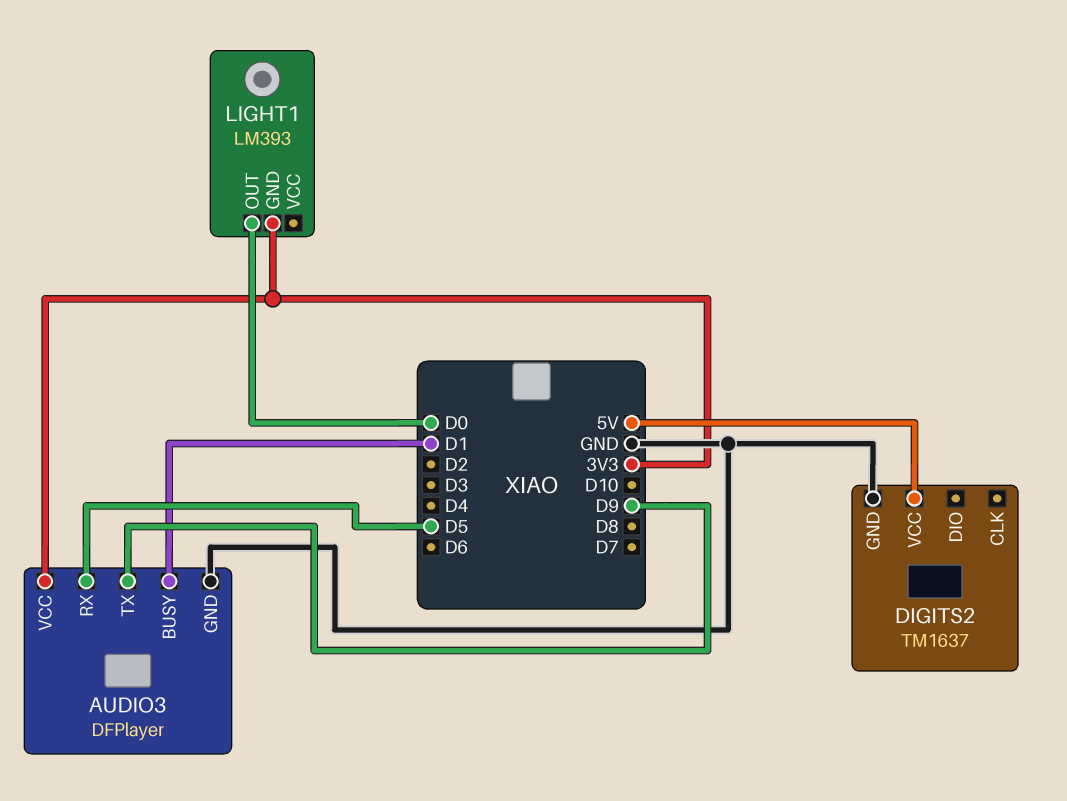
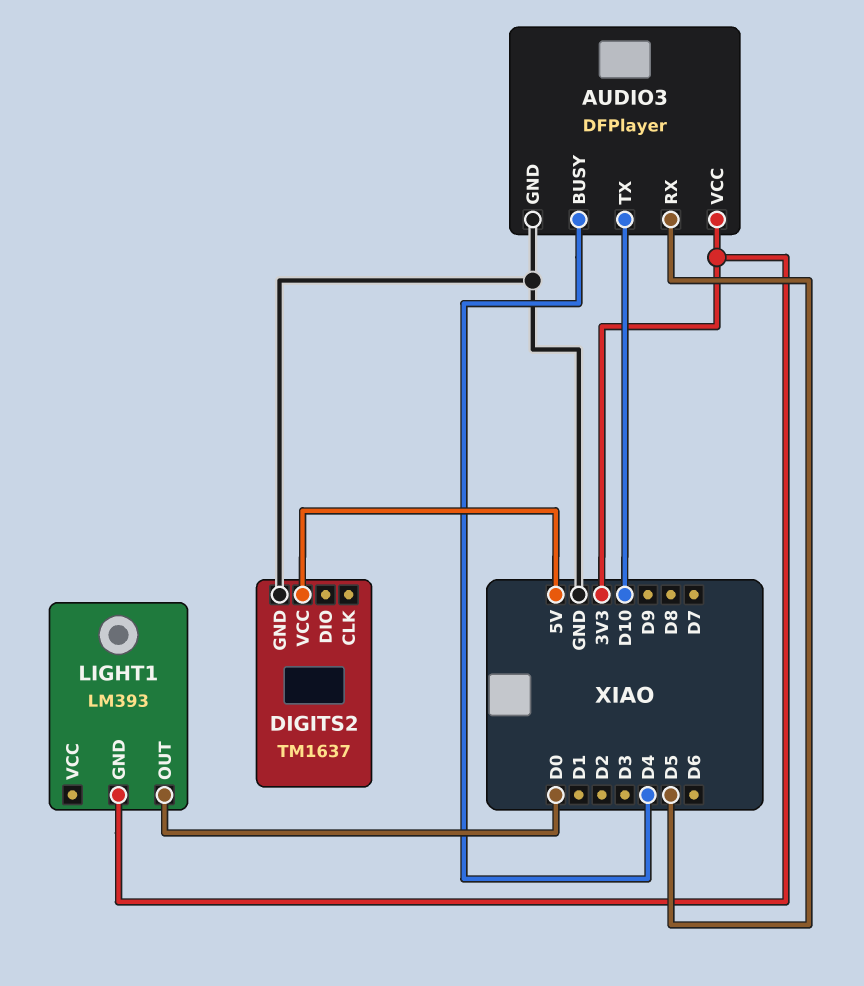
AUDIO3 pin BUSY: D1 -> D4
AUDIO3 pin TX: D9 -> D10

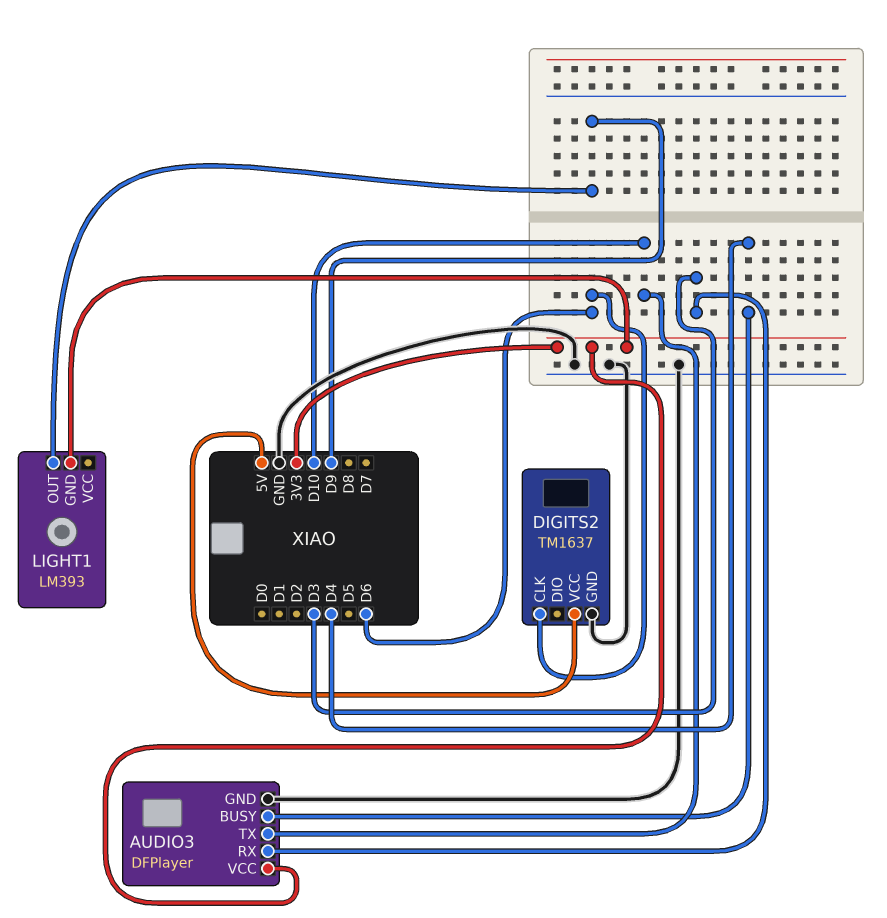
AUDIO3 pin RX: D5 -> D3
DIGITS2 pin CLK: none -> D6
LIGHT1 pin OUT: D0 -> D9

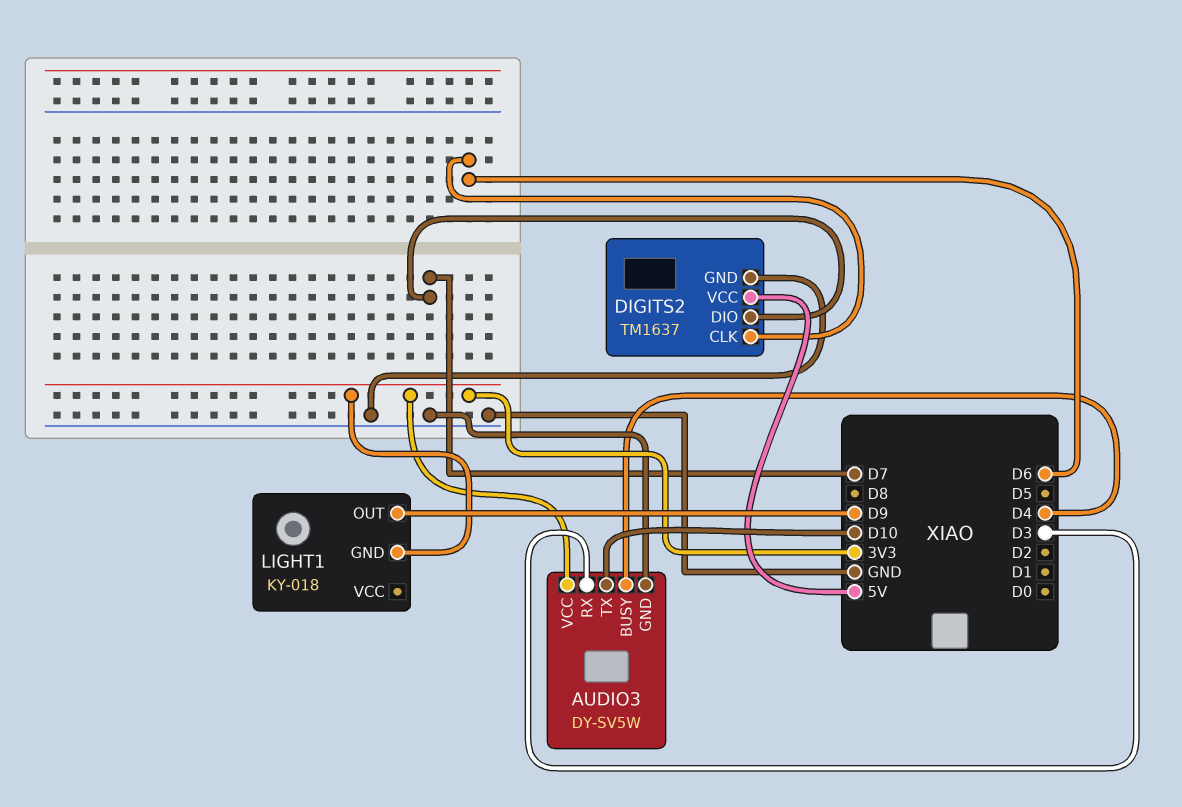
AUDIO3: DFPlayer -> DY-SV5W
DIGITS2 pin DIO: none -> D7
LIGHT1: LM393 -> KY-018

